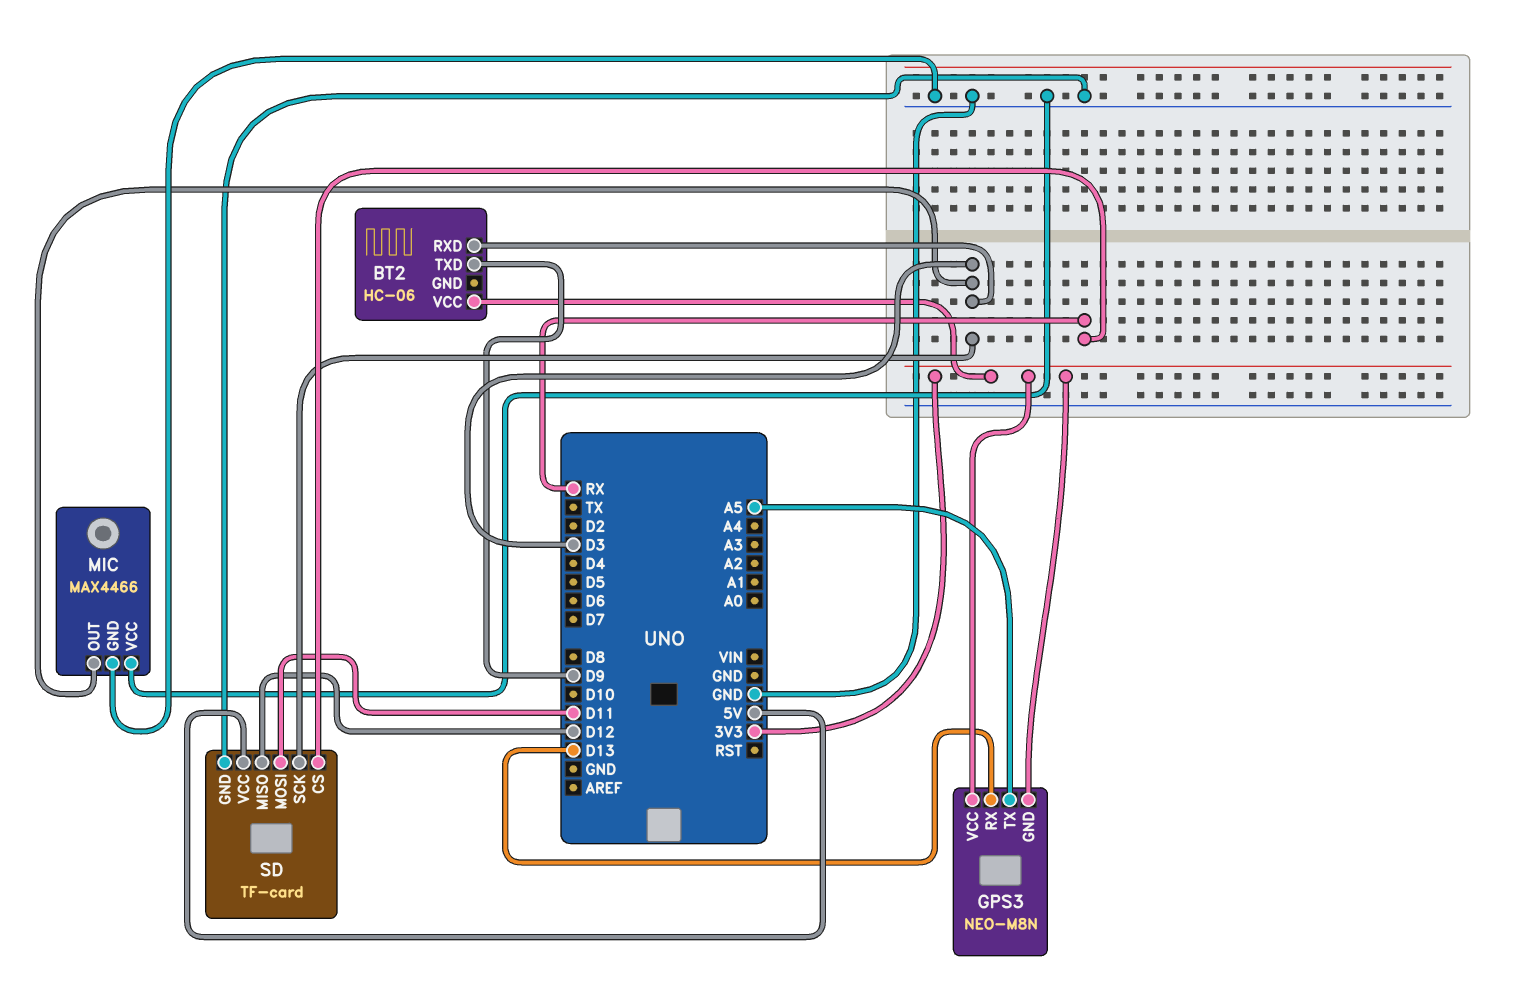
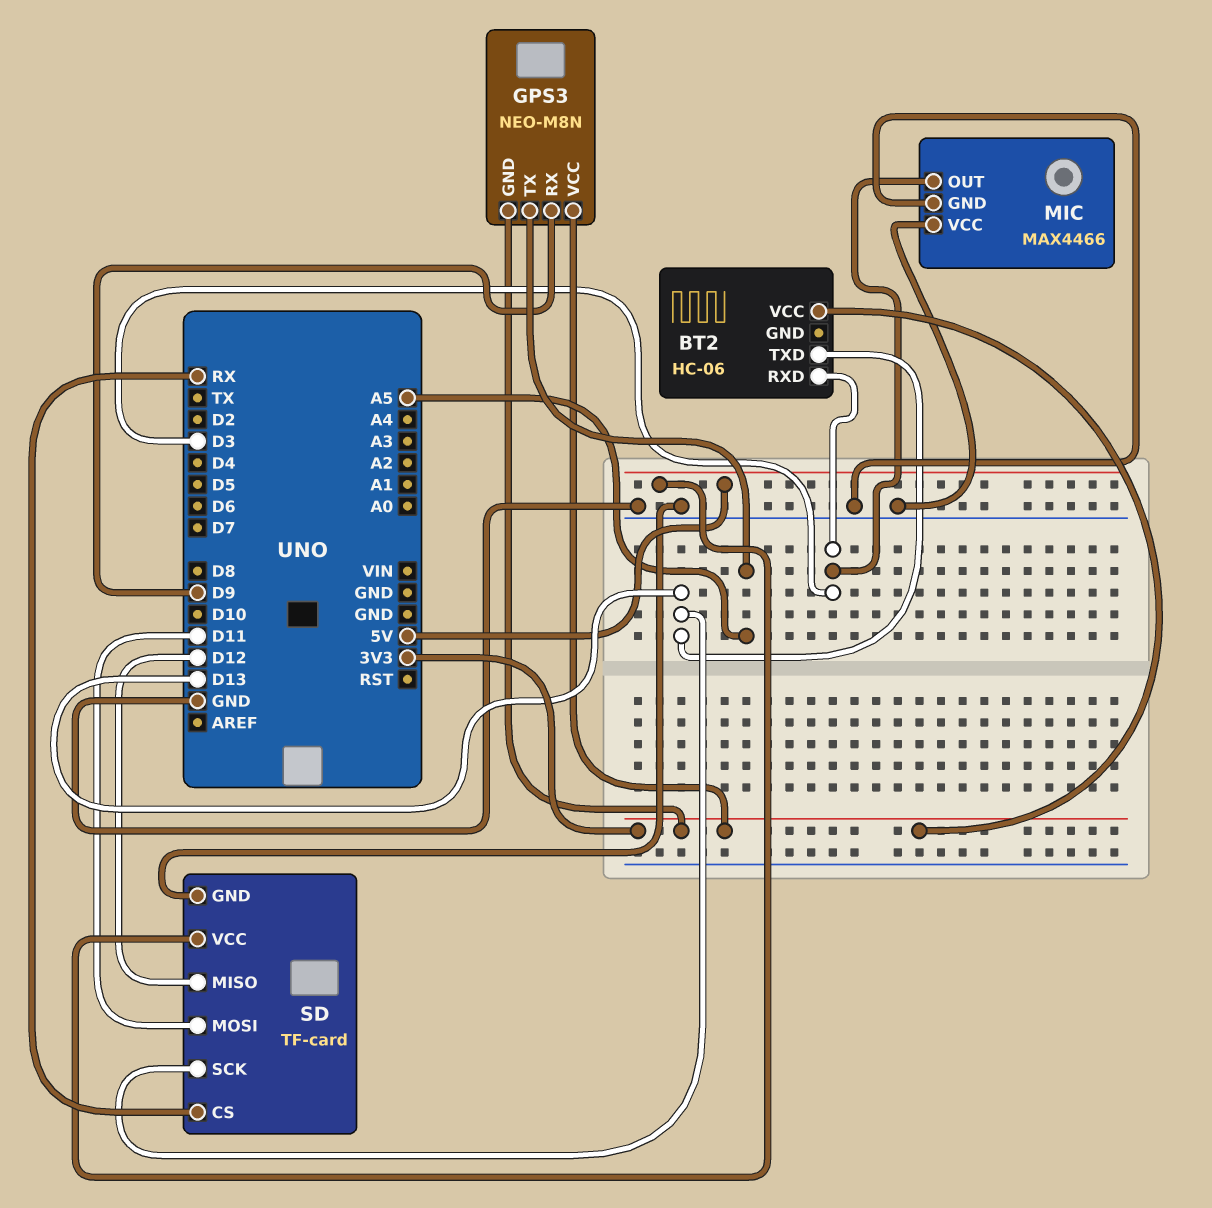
BT2 pin TXD: D9 -> D13
GPS3 pin RX: D13 -> D9
SD pin SCK: D3 -> D13

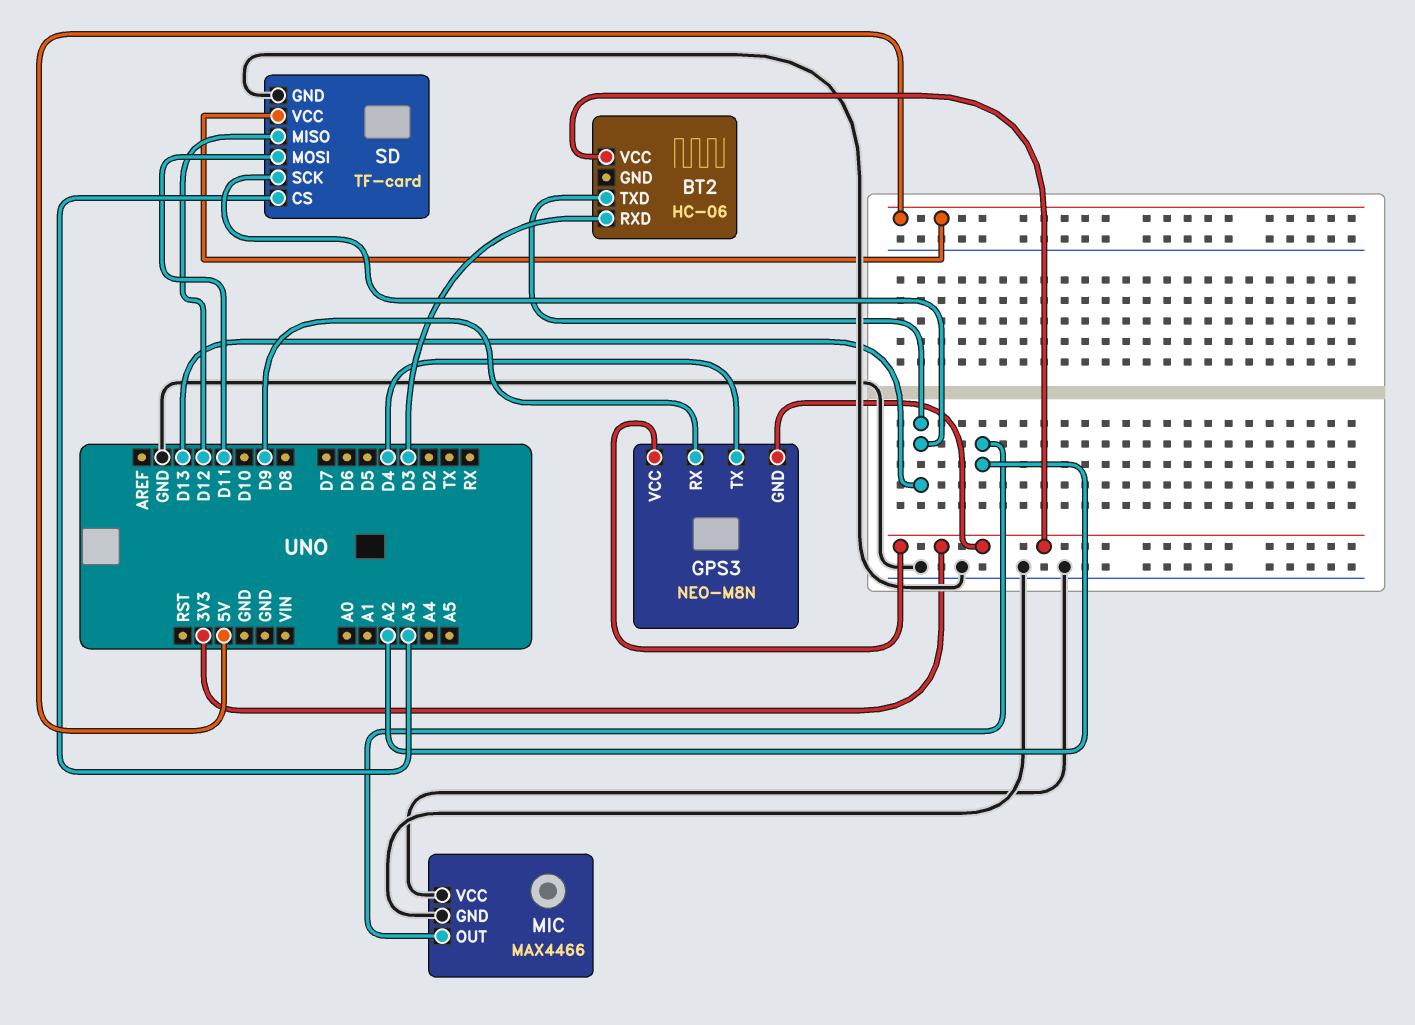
GPS3 pin TX: A5 -> D4
MIC pin OUT: D3 -> A2
SD pin CS: RX -> A3

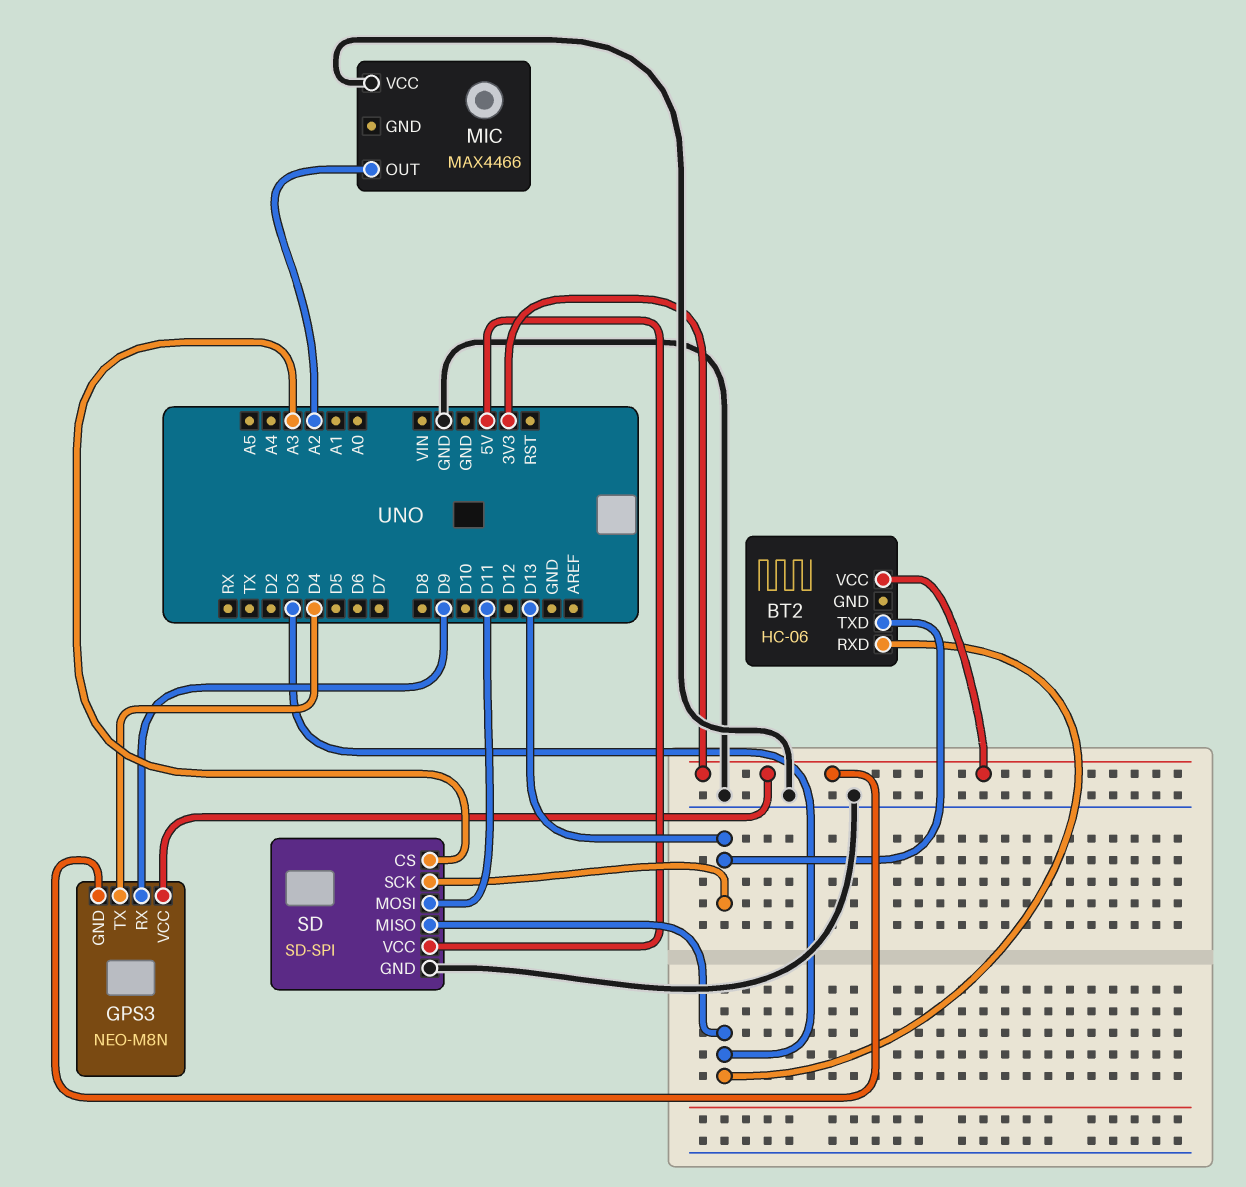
MIC pin GND: GND -> none
SD: TF-card -> SD-SPI
SD pin MISO: D12 -> D3

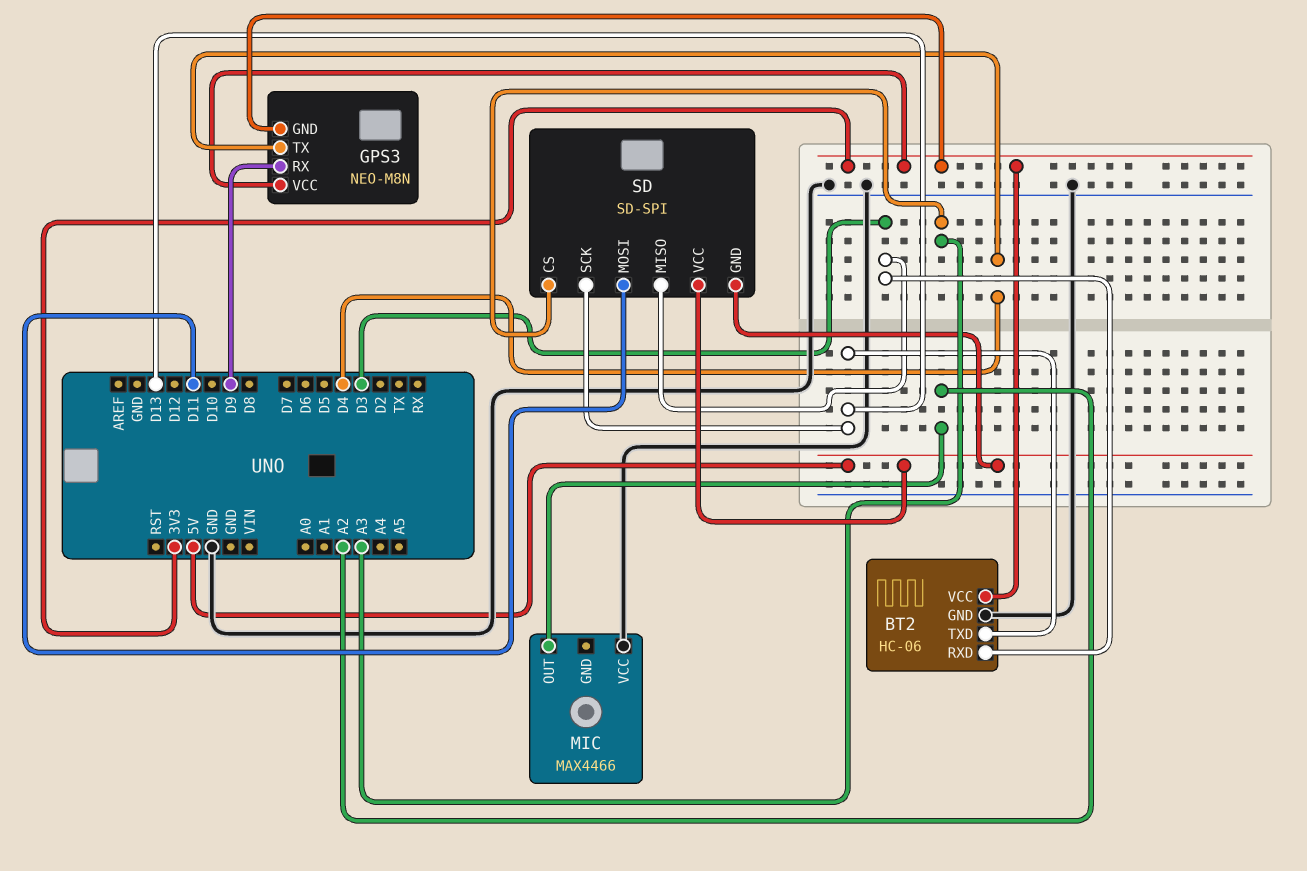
BT2 pin GND: none -> GND
SD pin GND: GND -> 5V

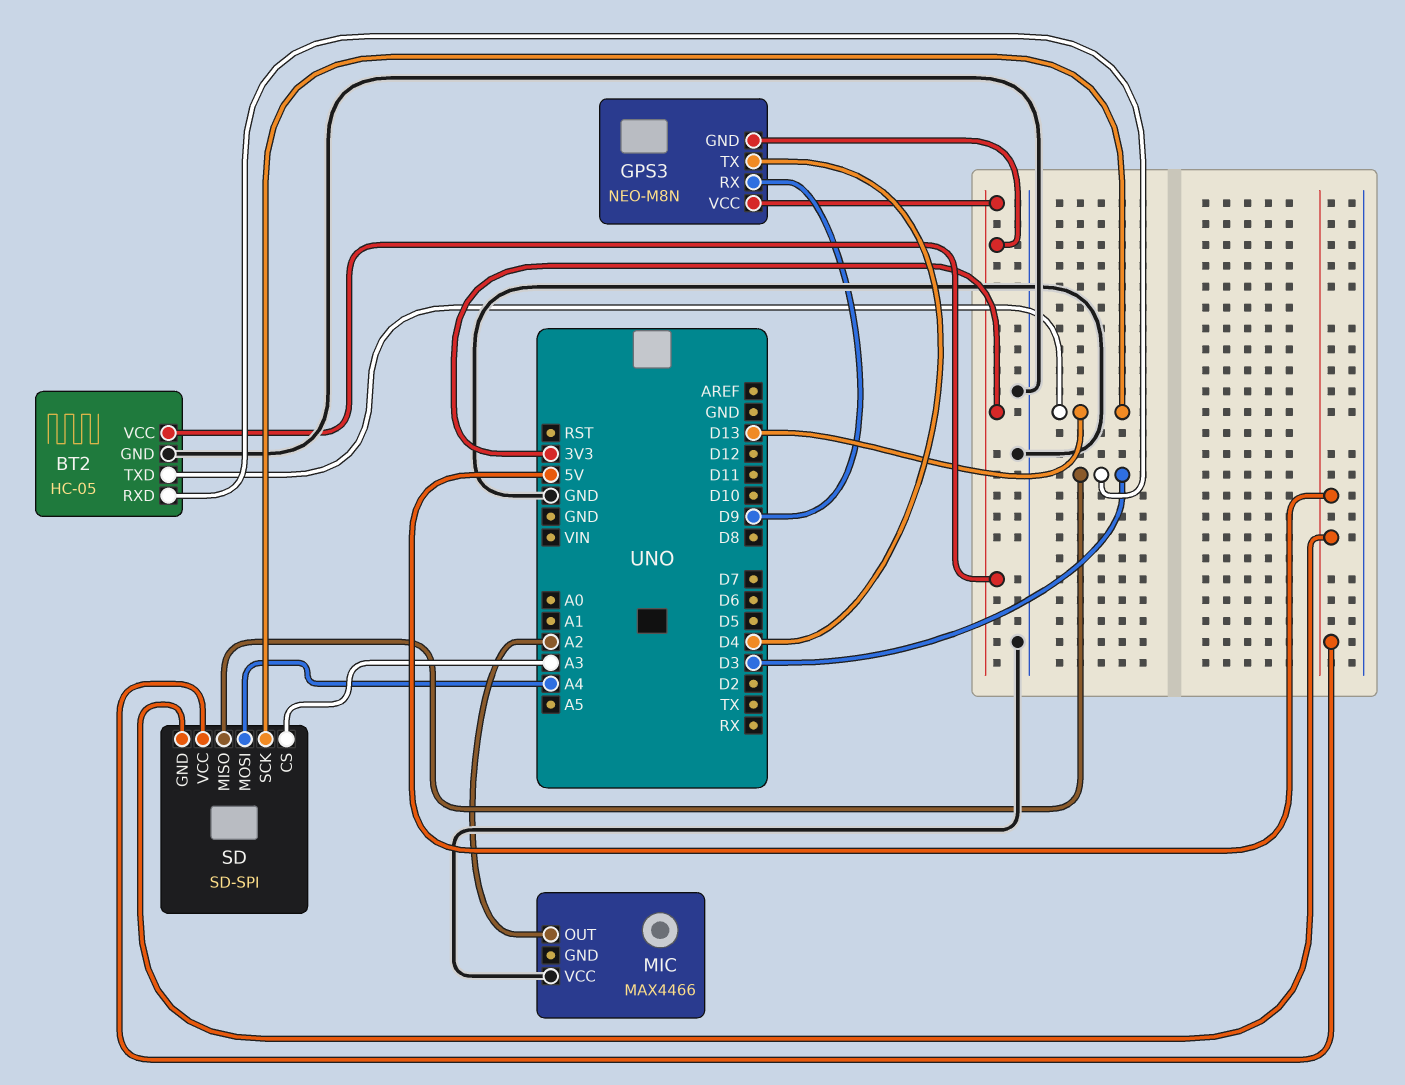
BT2: HC-06 -> HC-05
SD pin MOSI: D11 -> A4

